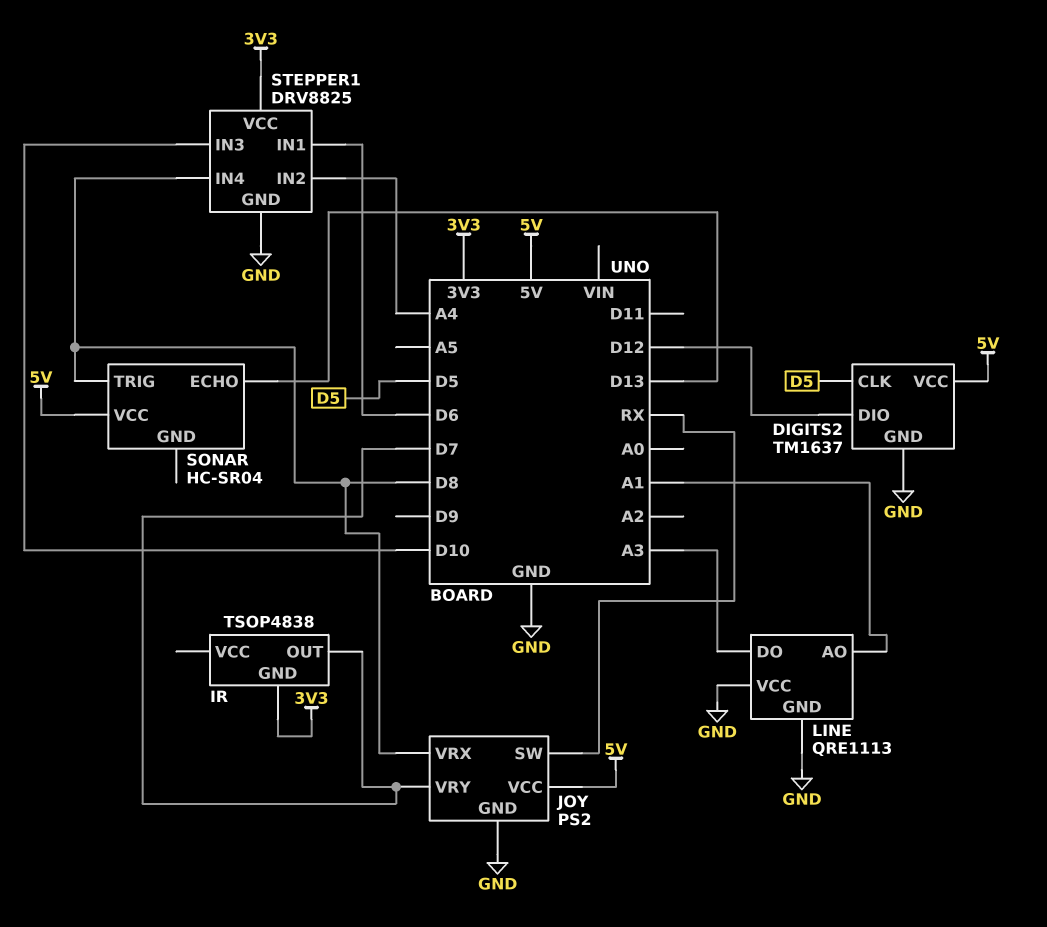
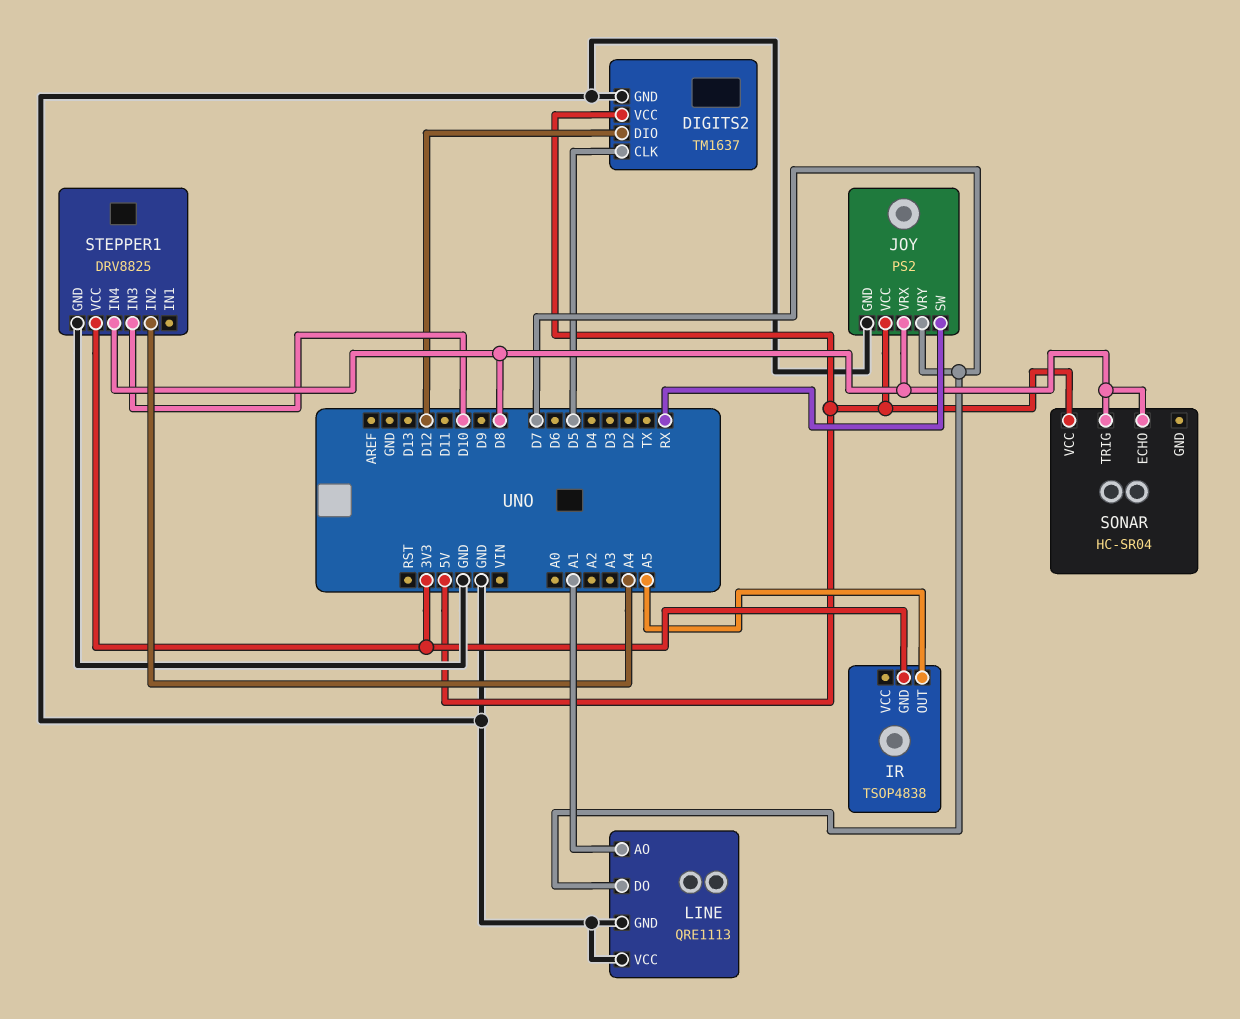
IR pin OUT: D7 -> A5
LINE pin DO: A3 -> D7
SONAR pin ECHO: D13 -> D8
STEPPER1 pin IN1: D6 -> none

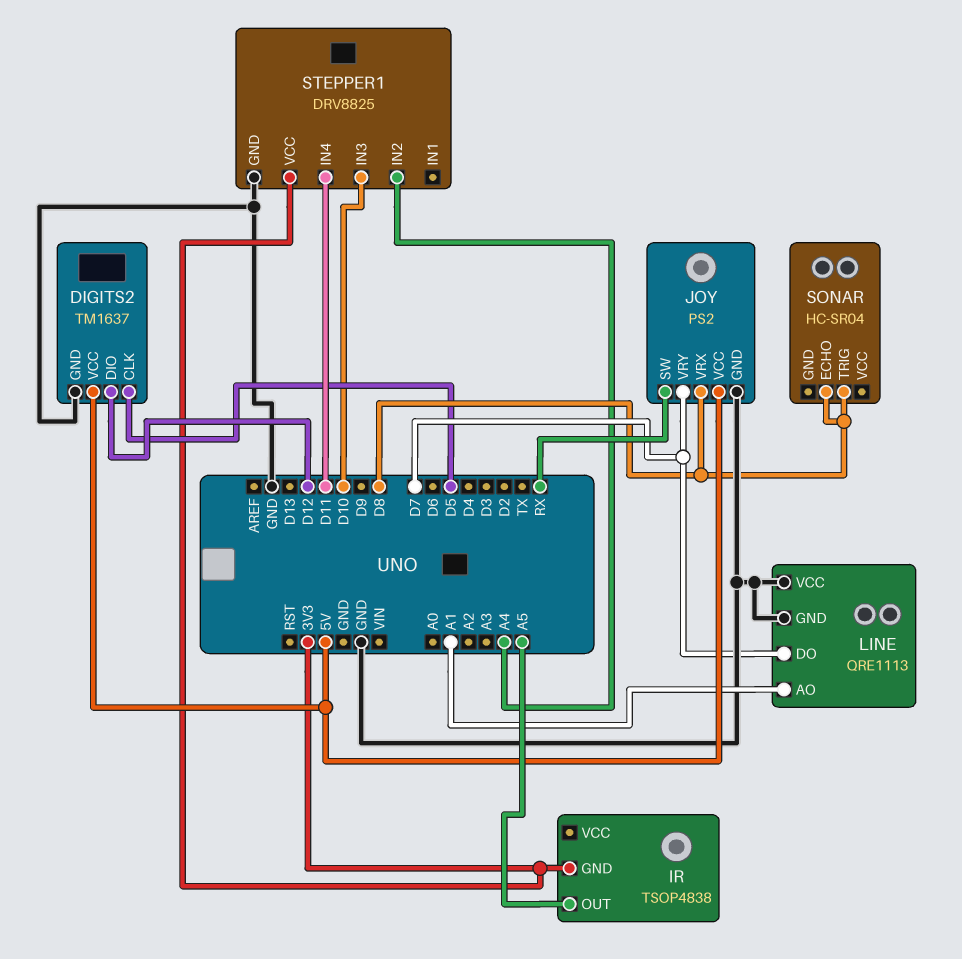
SONAR pin VCC: 5V -> none
STEPPER1 pin IN4: D8 -> D11

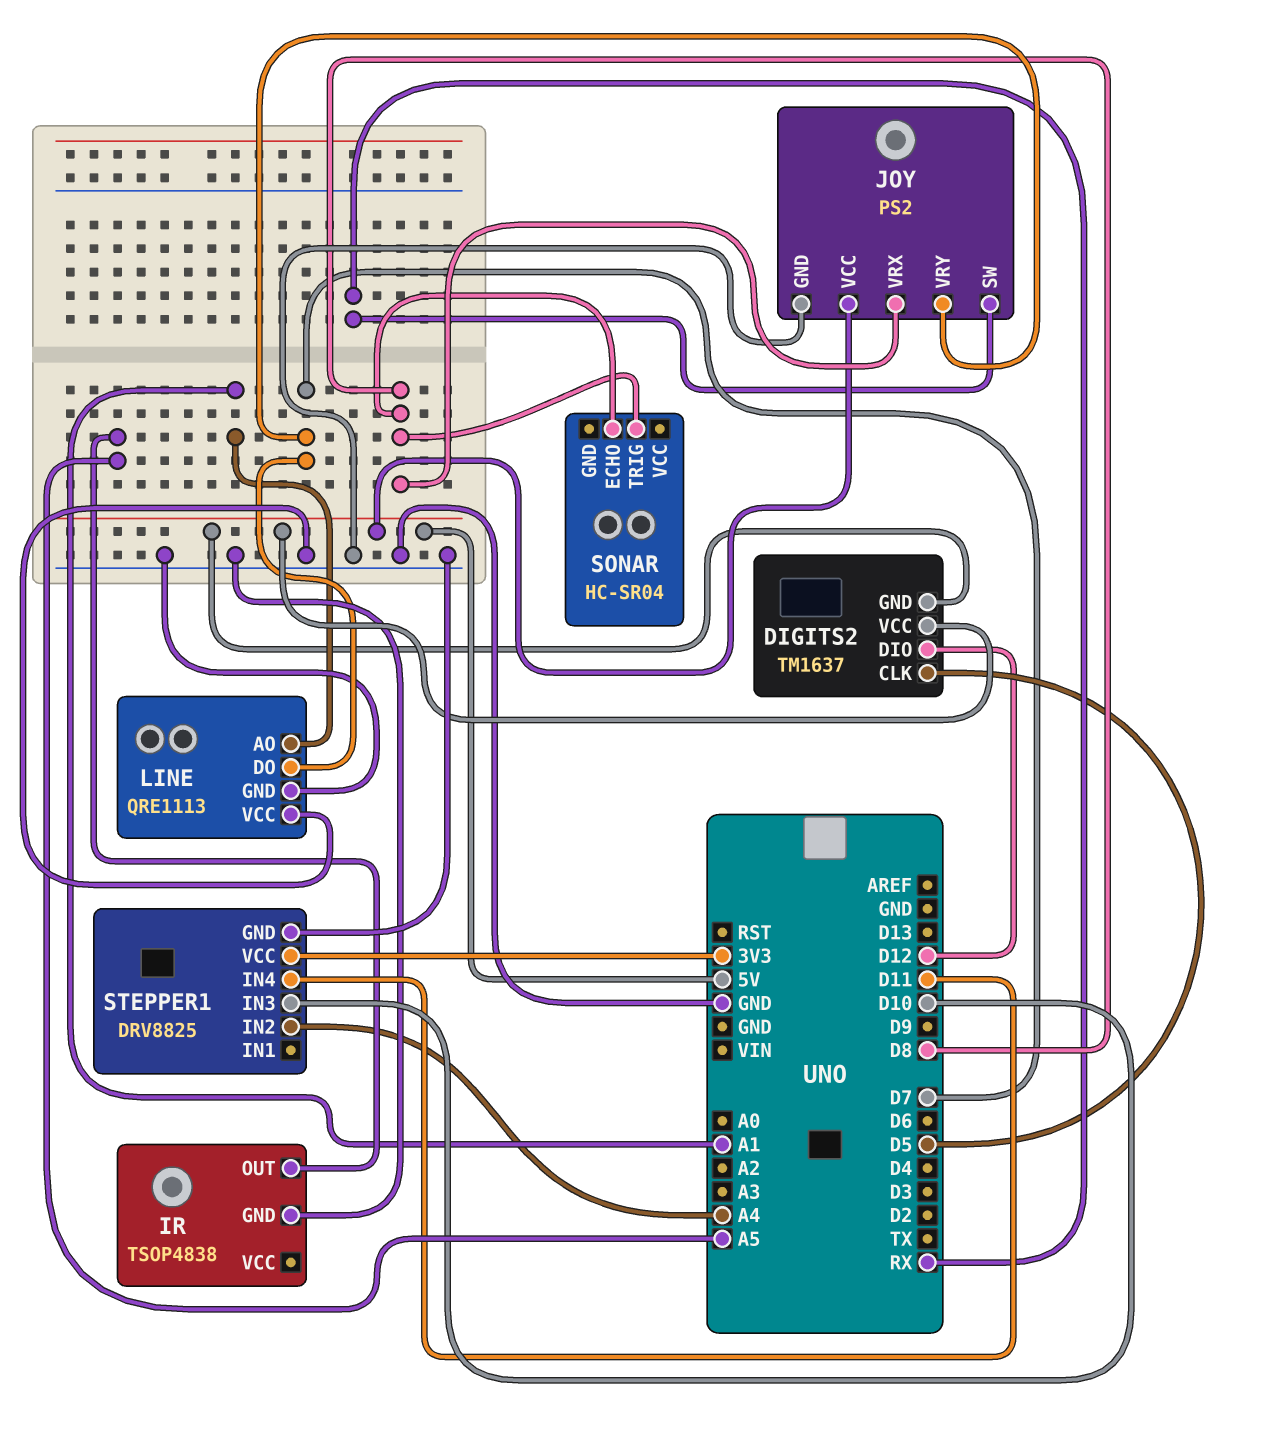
DIGITS2 pin GND: GND -> 5V
IR pin GND: 3V3 -> GND

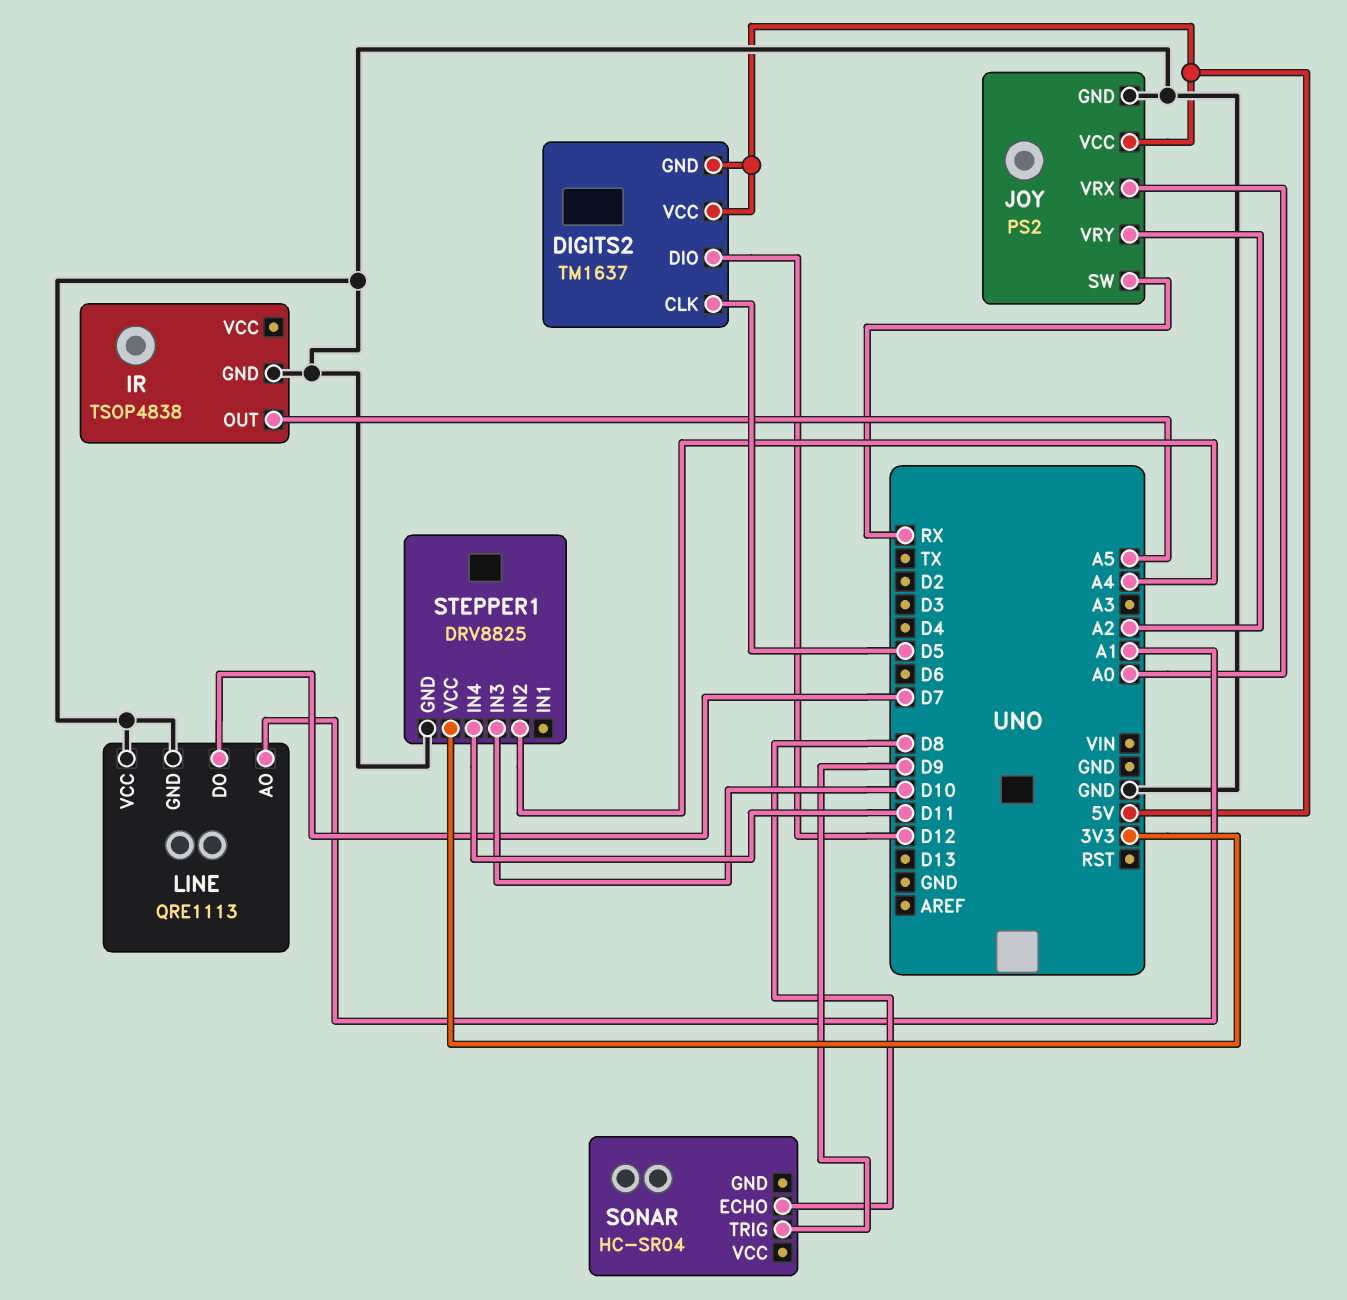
JOY pin VRX: D8 -> A0
JOY pin VRY: D7 -> A2
SONAR pin TRIG: D8 -> D9

